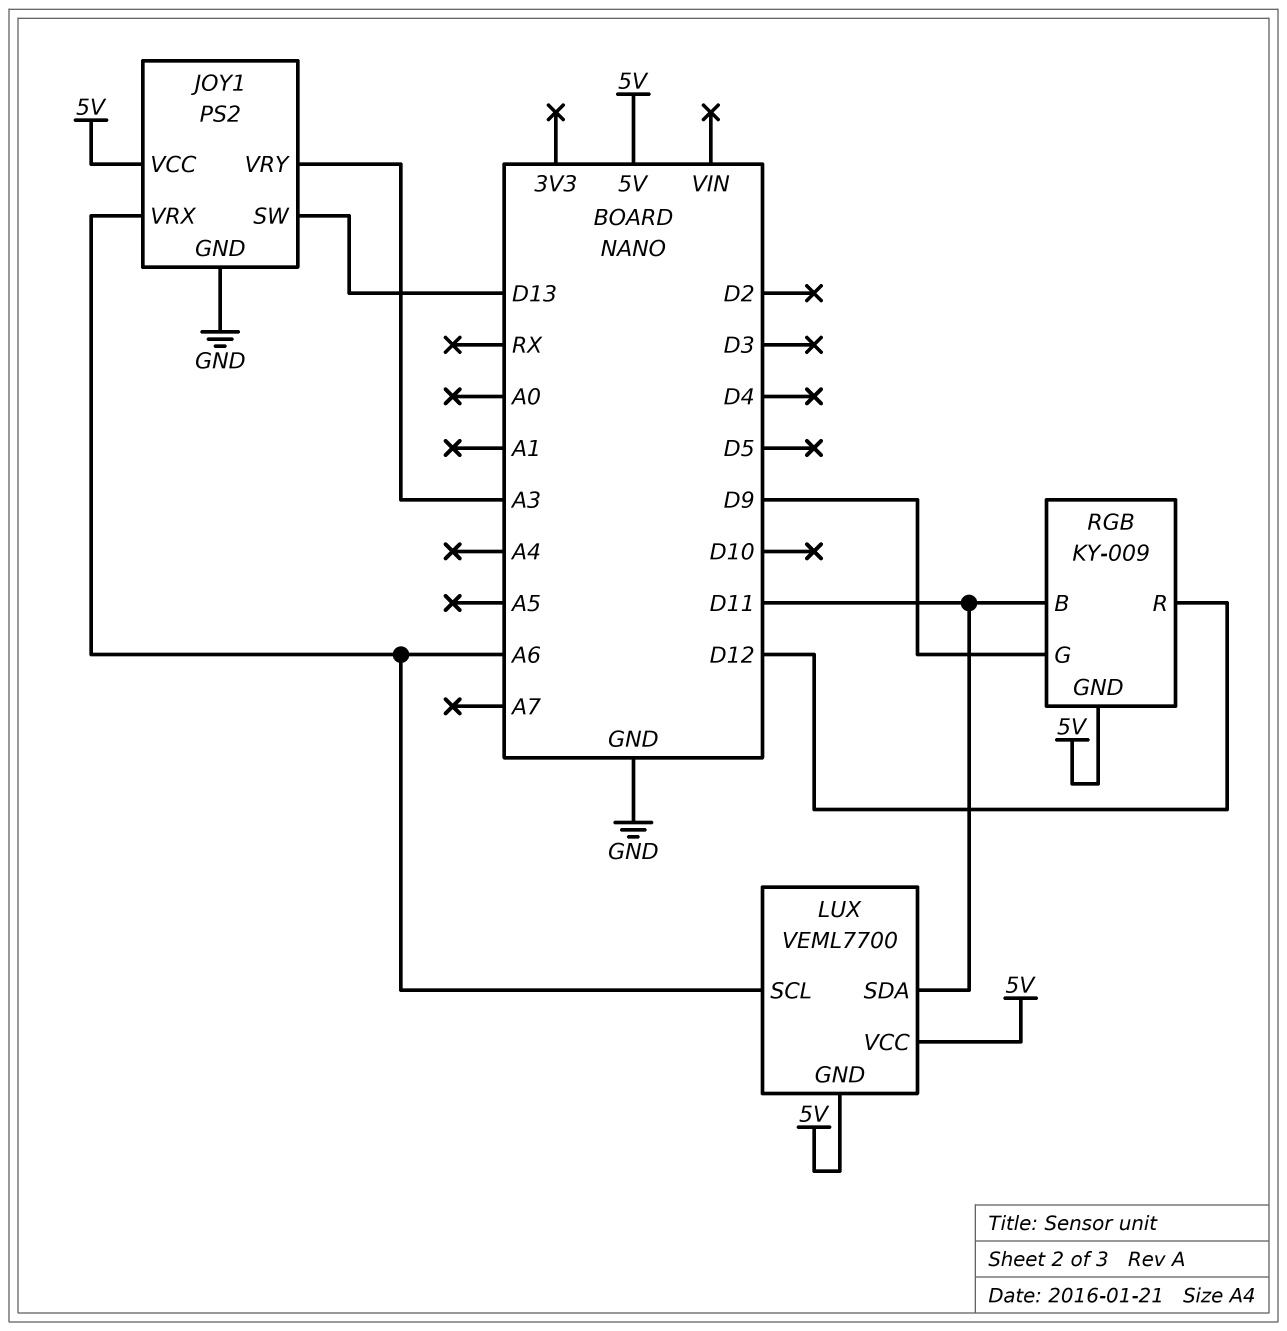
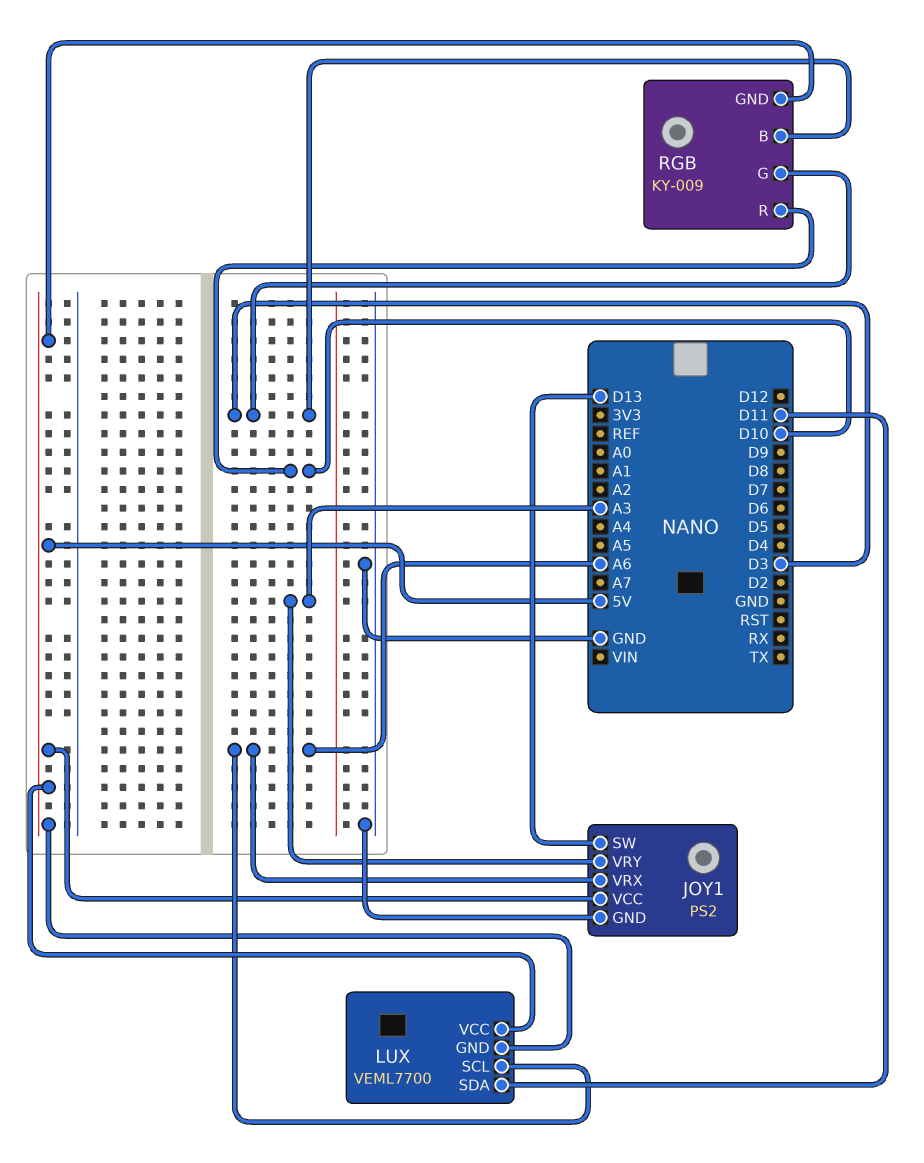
RGB pin B: D11 -> D3
RGB pin G: D9 -> D3
RGB pin R: D12 -> D10

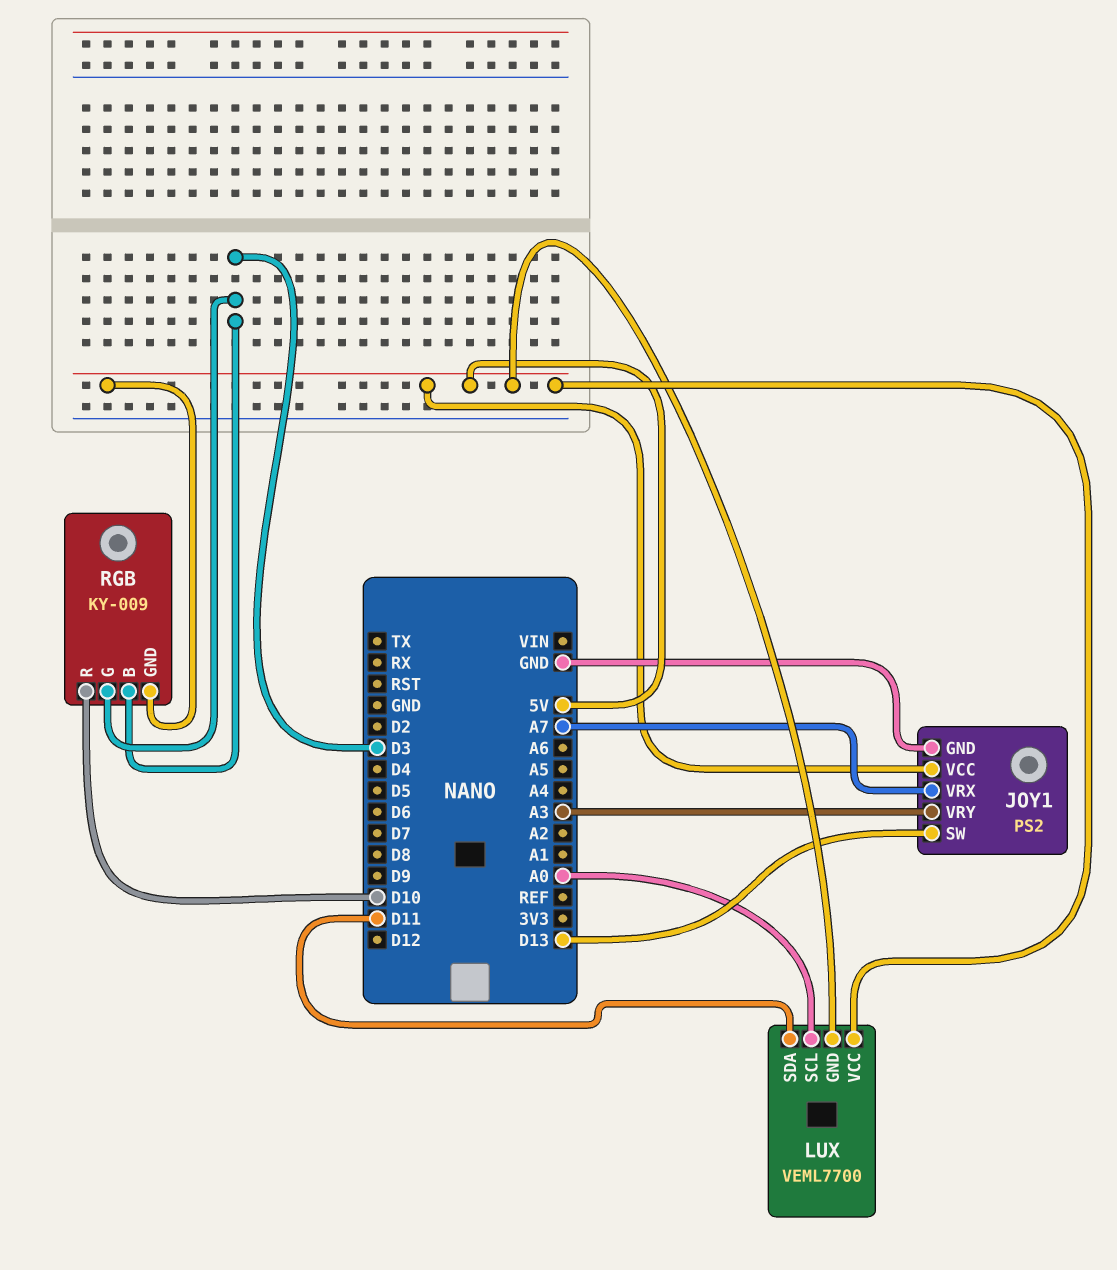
JOY1 pin VRX: A6 -> A7
LUX pin SCL: A6 -> A0

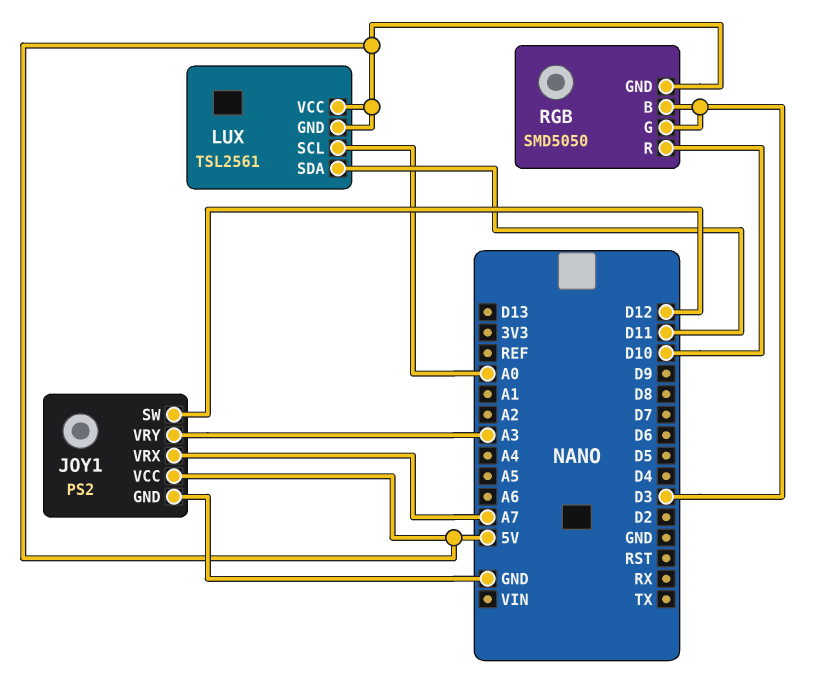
JOY1 pin SW: D13 -> D12
LUX: VEML7700 -> TSL2561
RGB: KY-009 -> SMD5050

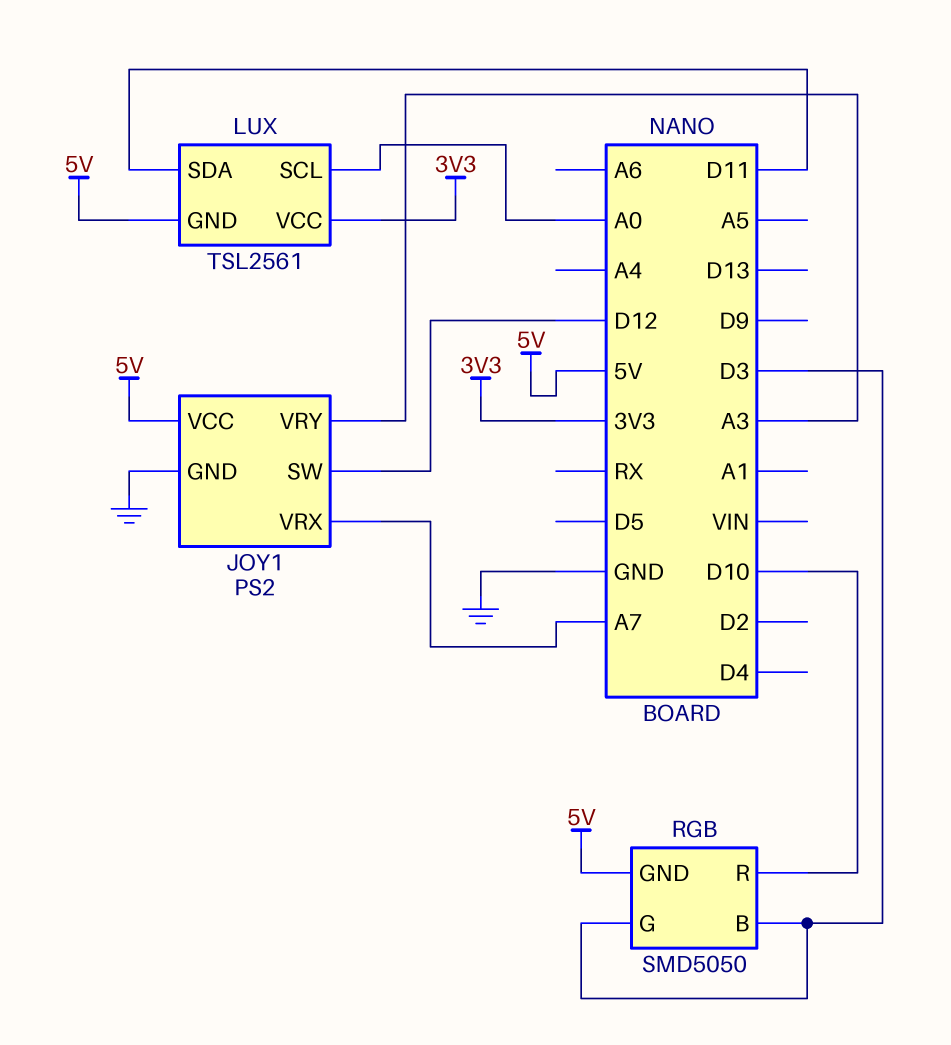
LUX pin VCC: 5V -> 3V3

